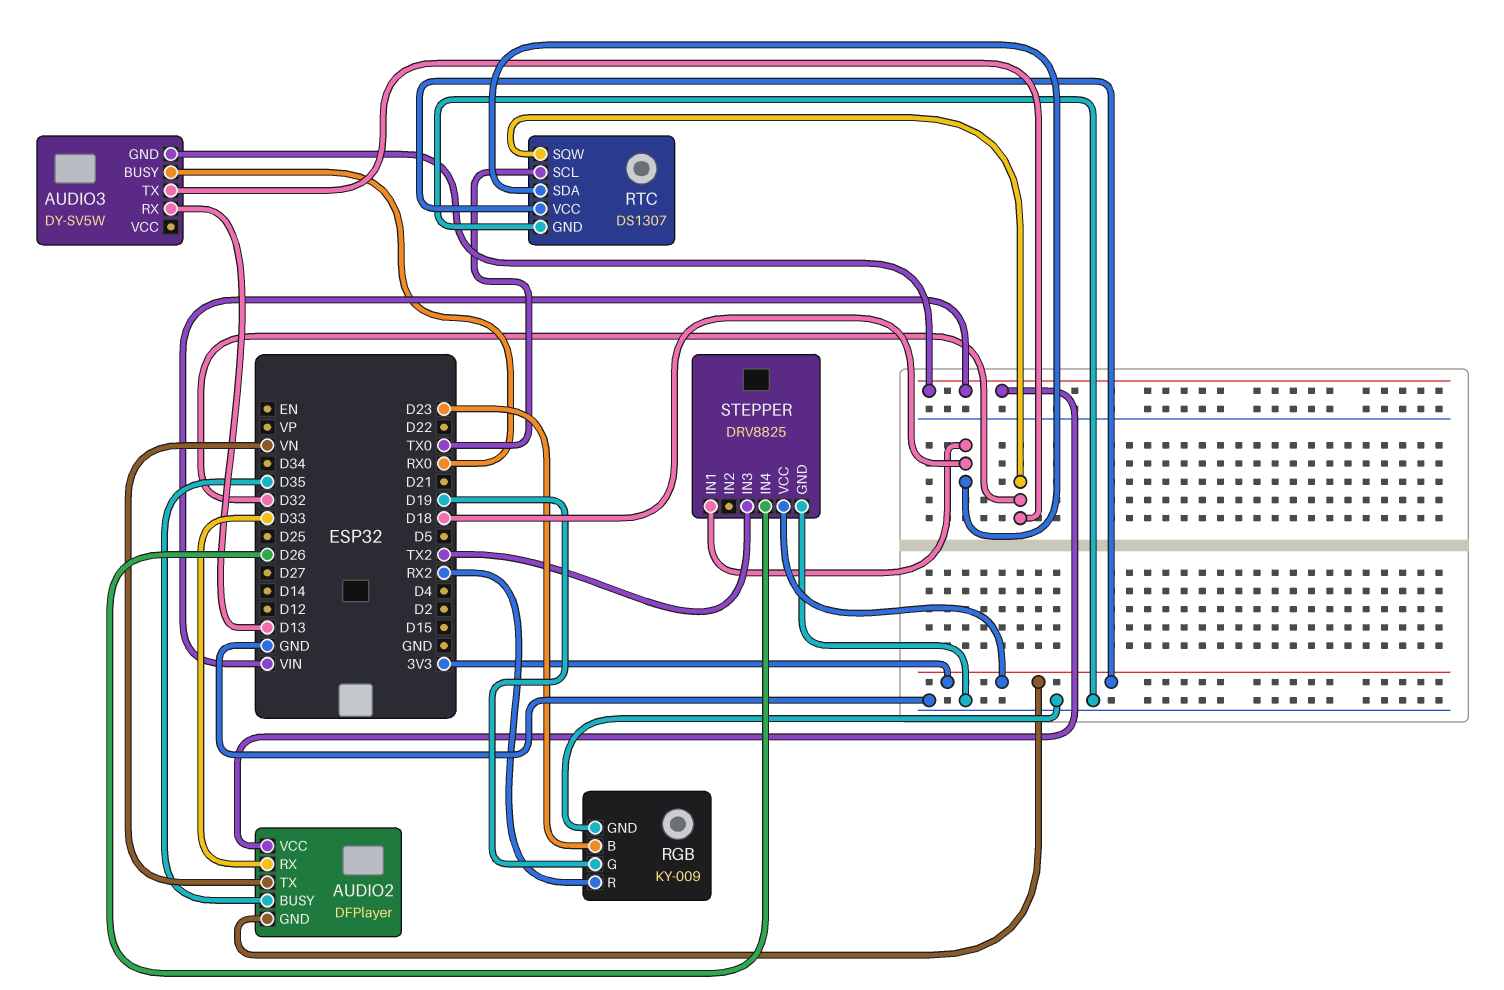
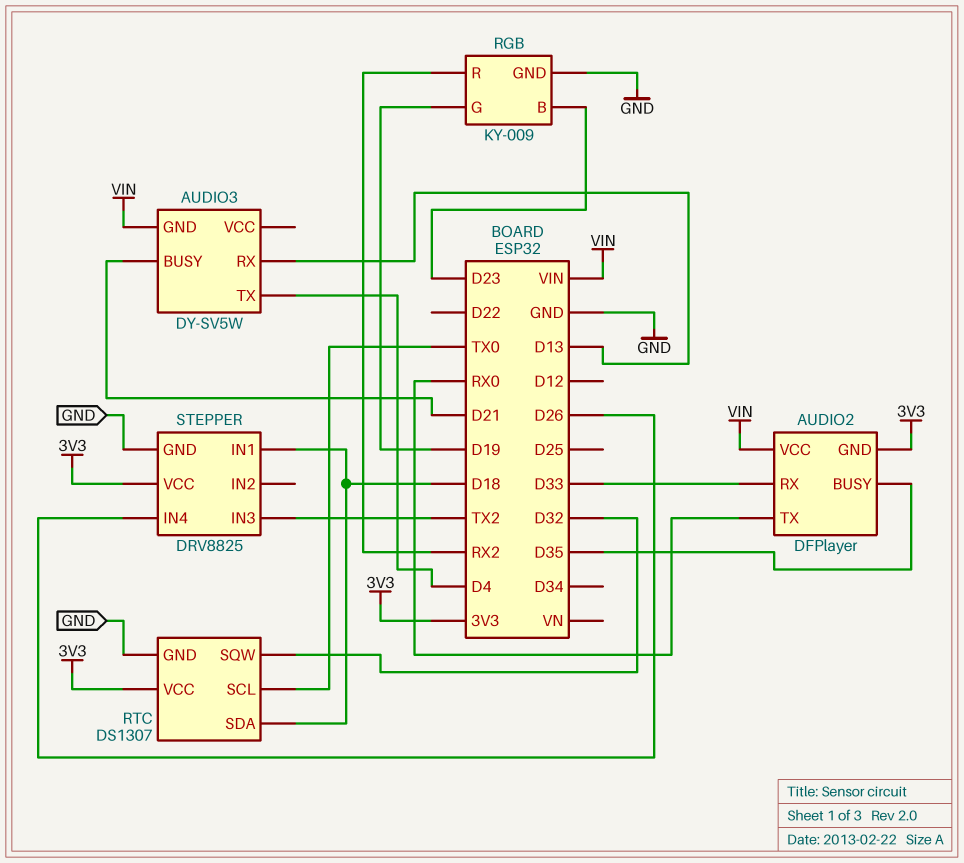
AUDIO2 pin TX: VN -> RX0
AUDIO3 pin BUSY: RX0 -> D21
AUDIO3 pin TX: D32 -> D4

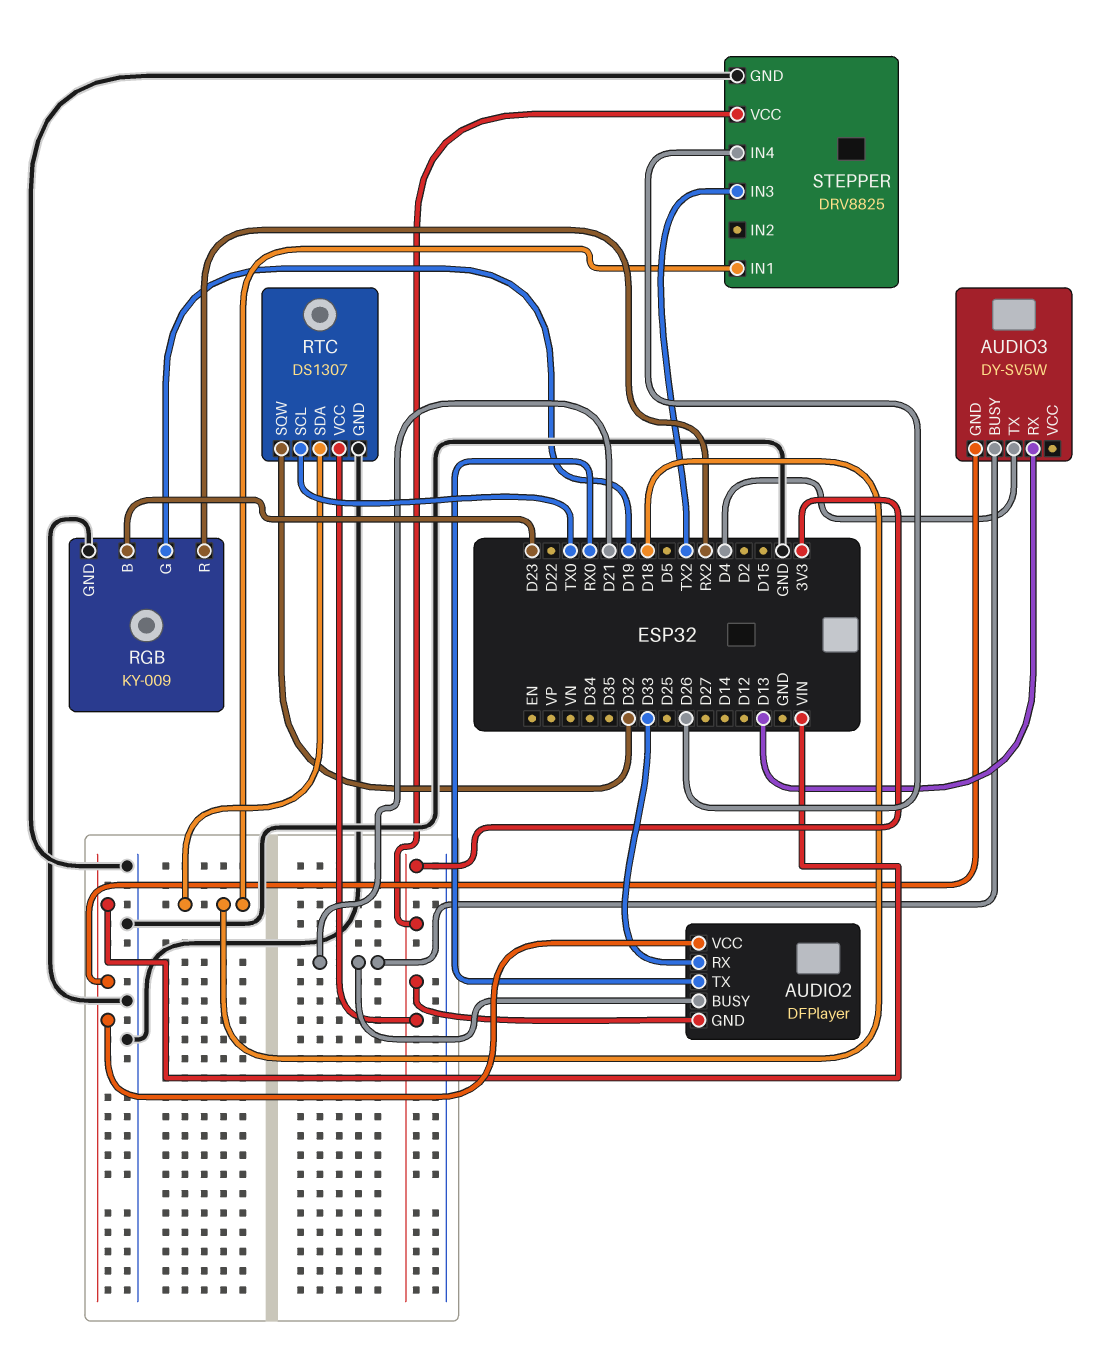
AUDIO2 pin BUSY: D35 -> D21

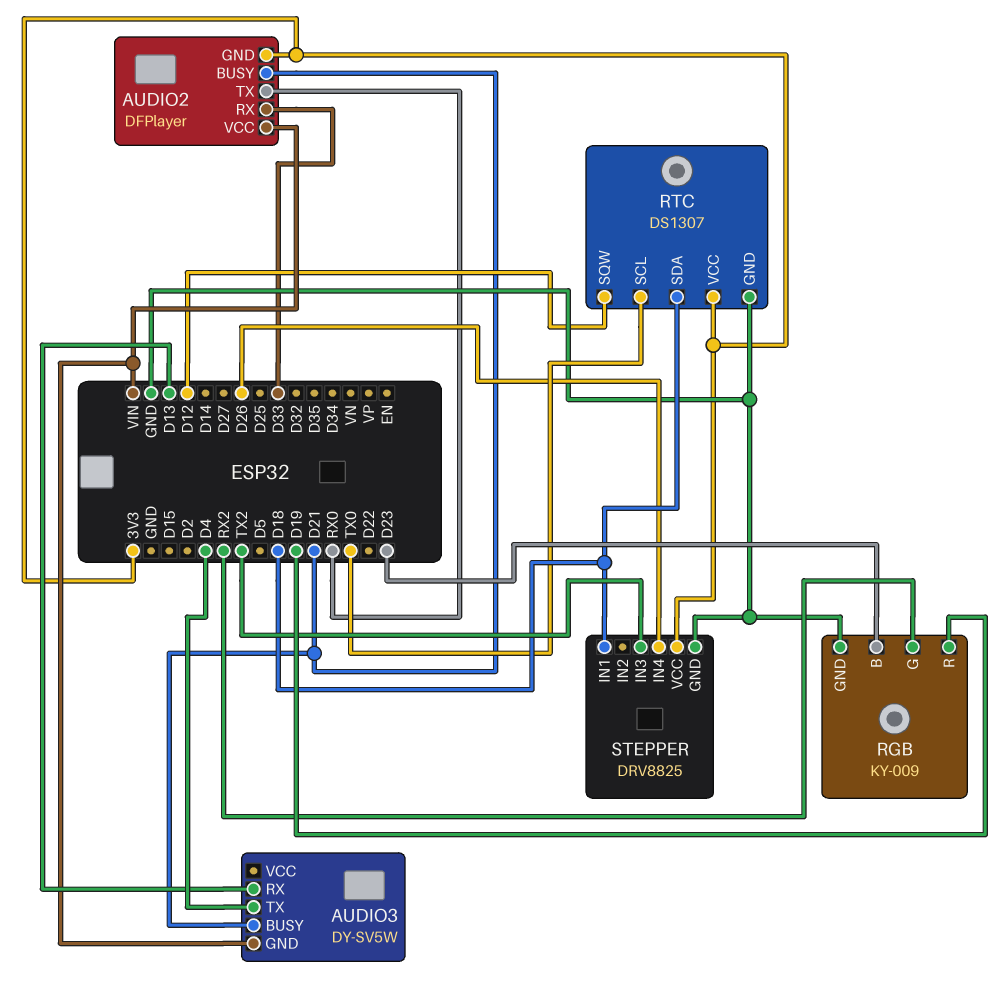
RGB pin G: D19 -> RX2
RGB pin R: RX2 -> D19
RTC pin SQW: D32 -> D12

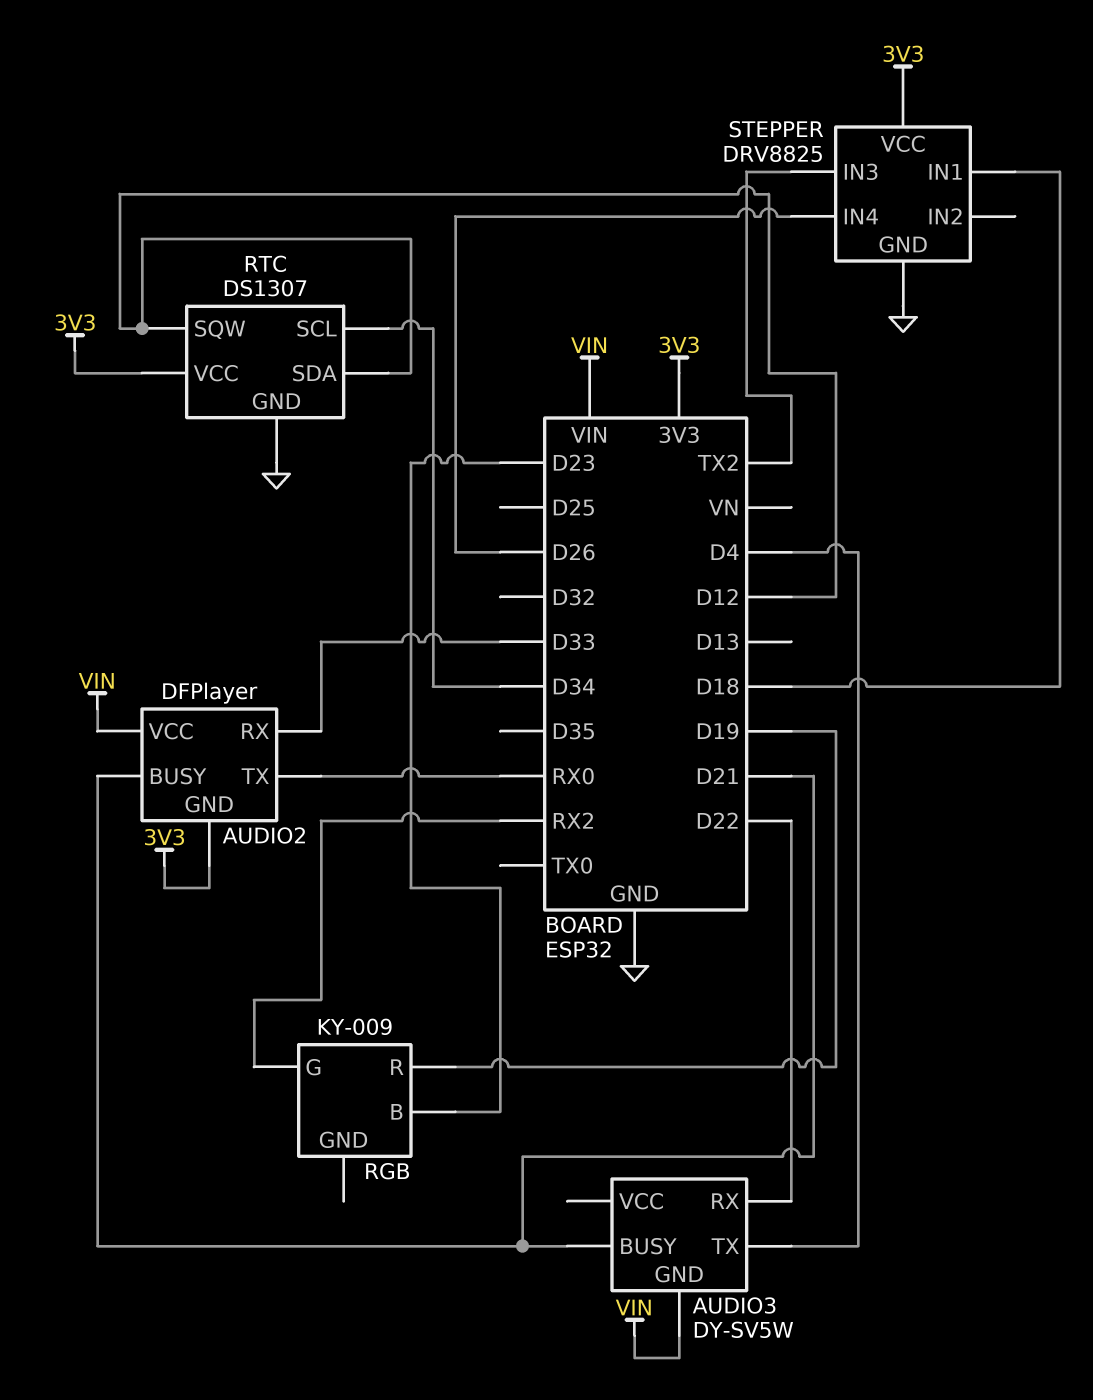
AUDIO3 pin RX: D13 -> D22
RGB pin GND: GND -> none
RTC pin SCL: TX0 -> D34
RTC pin SDA: D18 -> D12

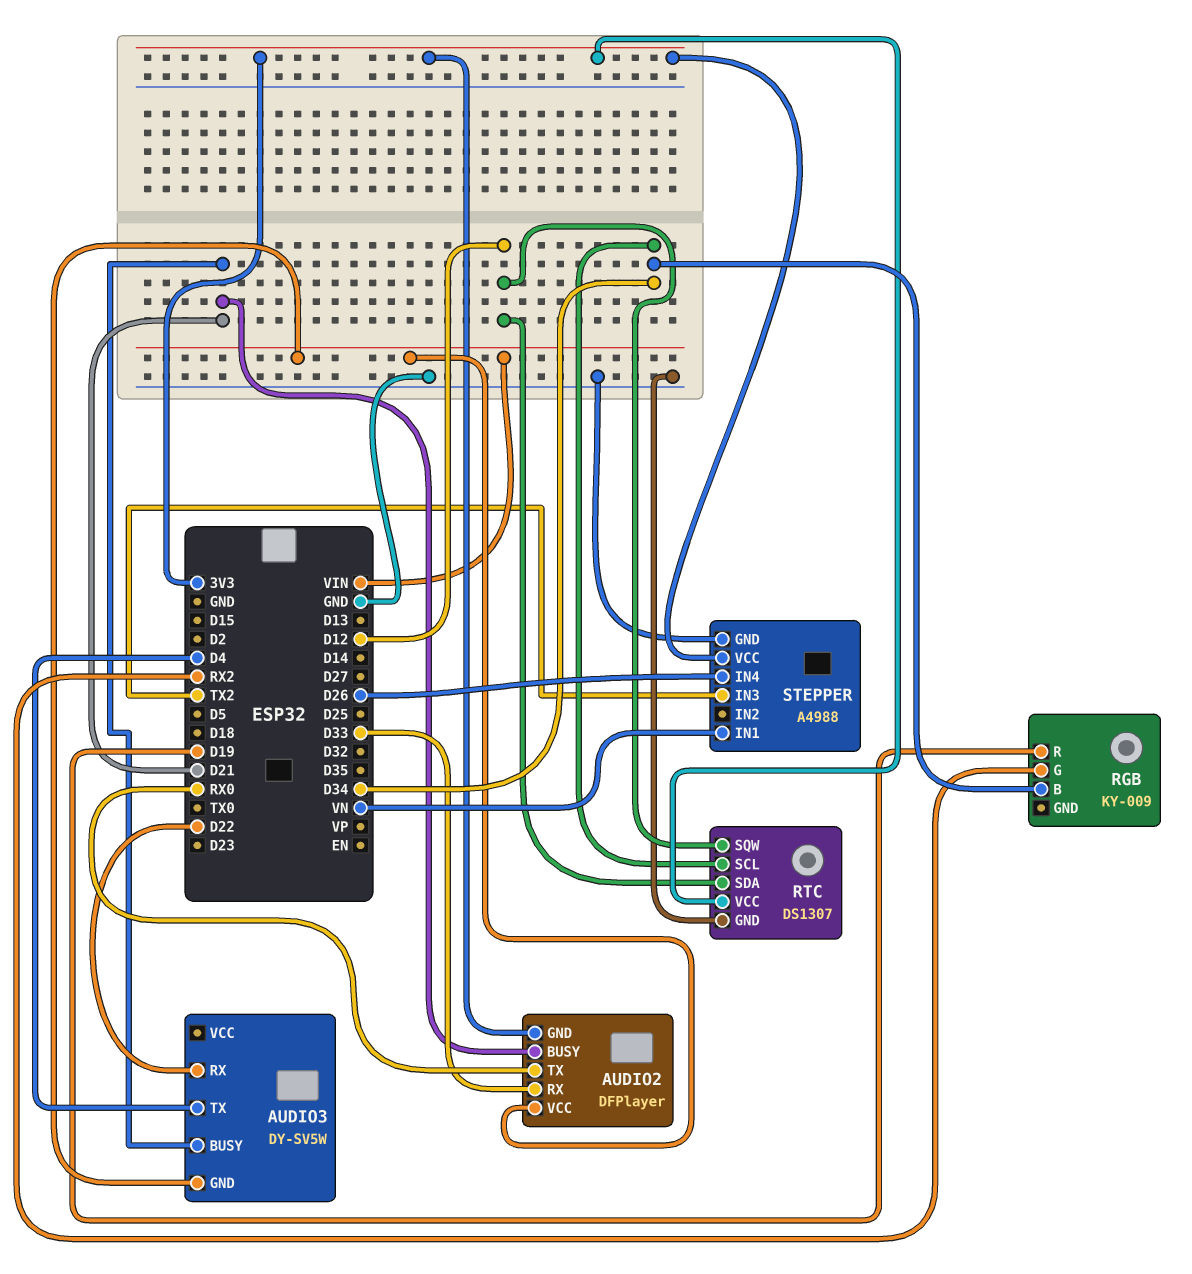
RGB pin B: D23 -> D34
STEPPER: DRV8825 -> A4988
STEPPER pin IN1: D18 -> VN

